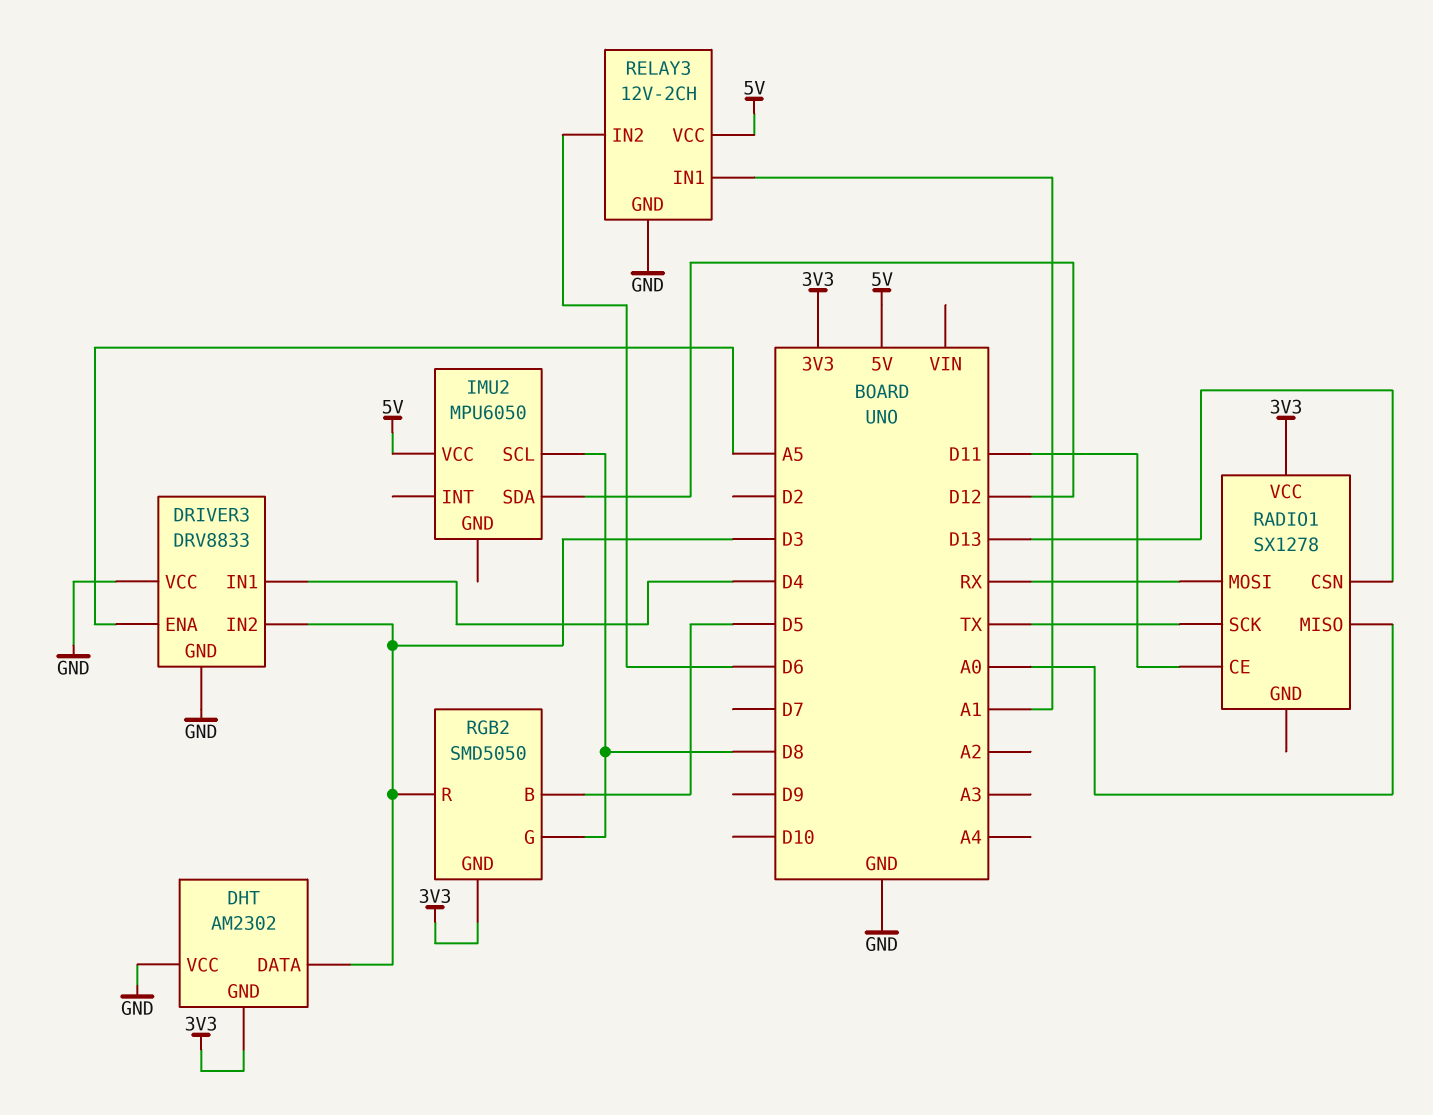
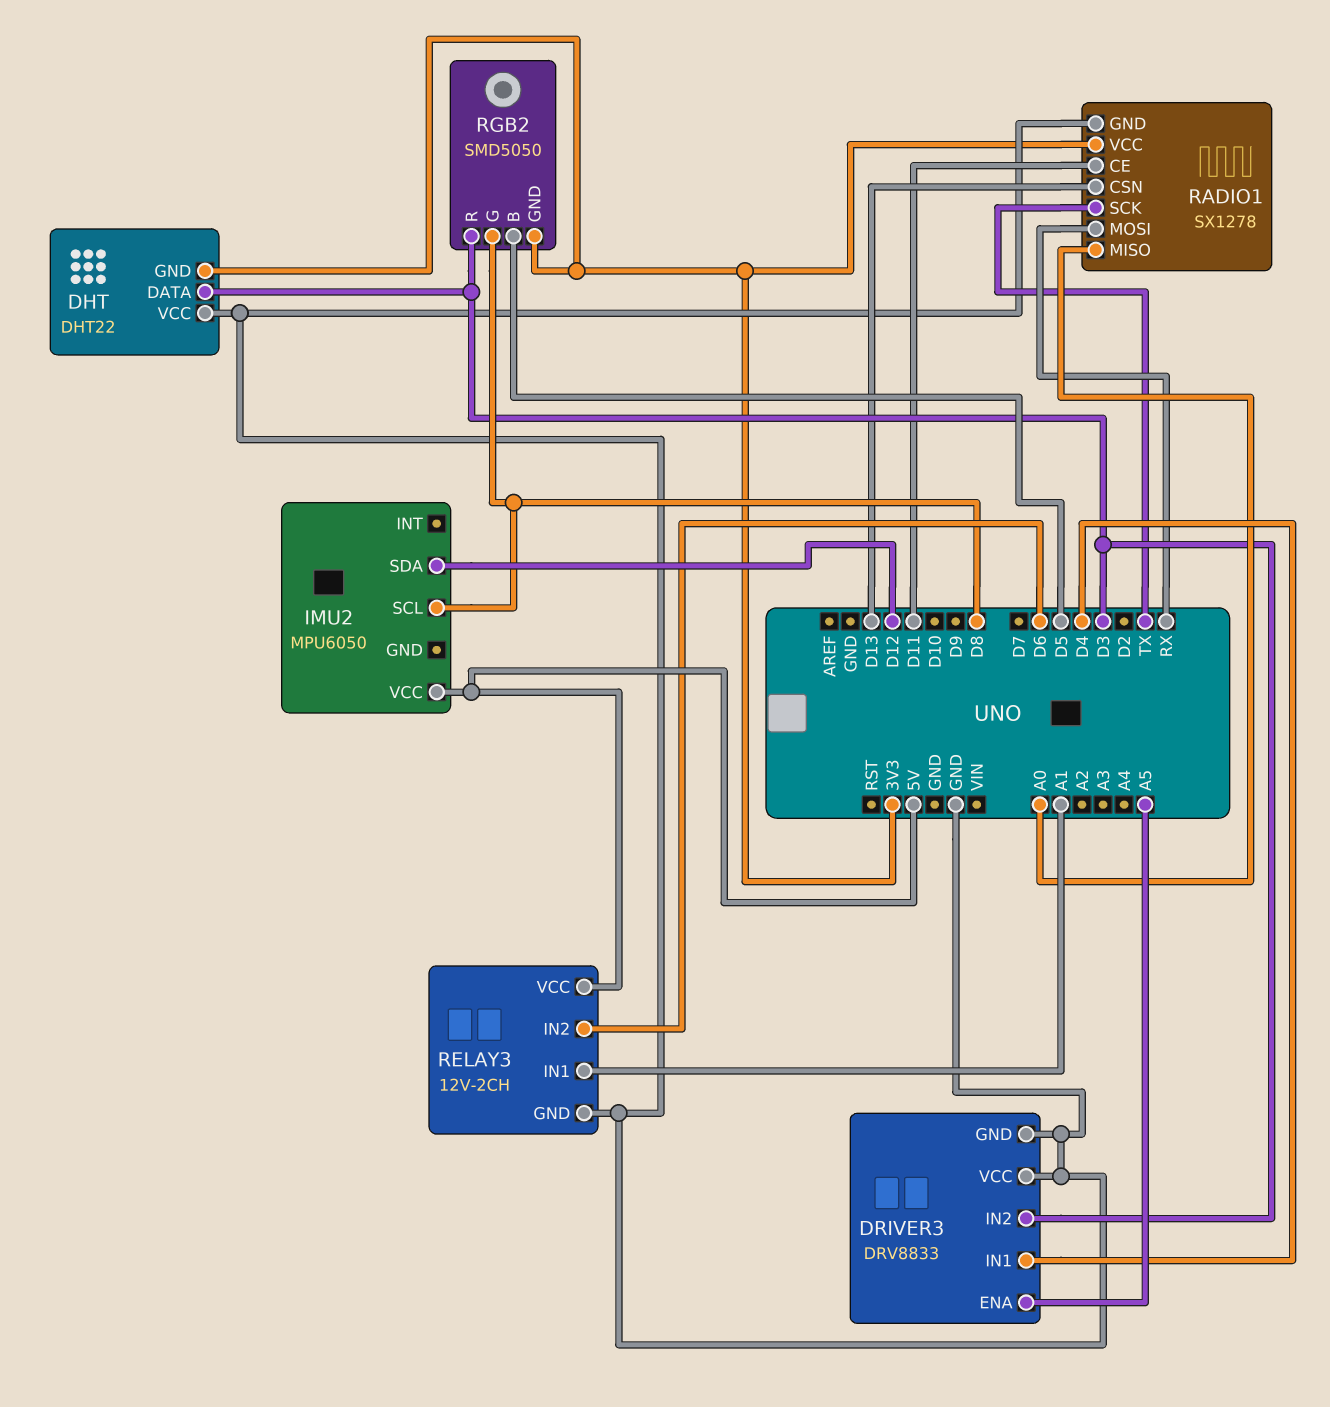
DHT: AM2302 -> DHT22
RADIO1 pin GND: none -> GND

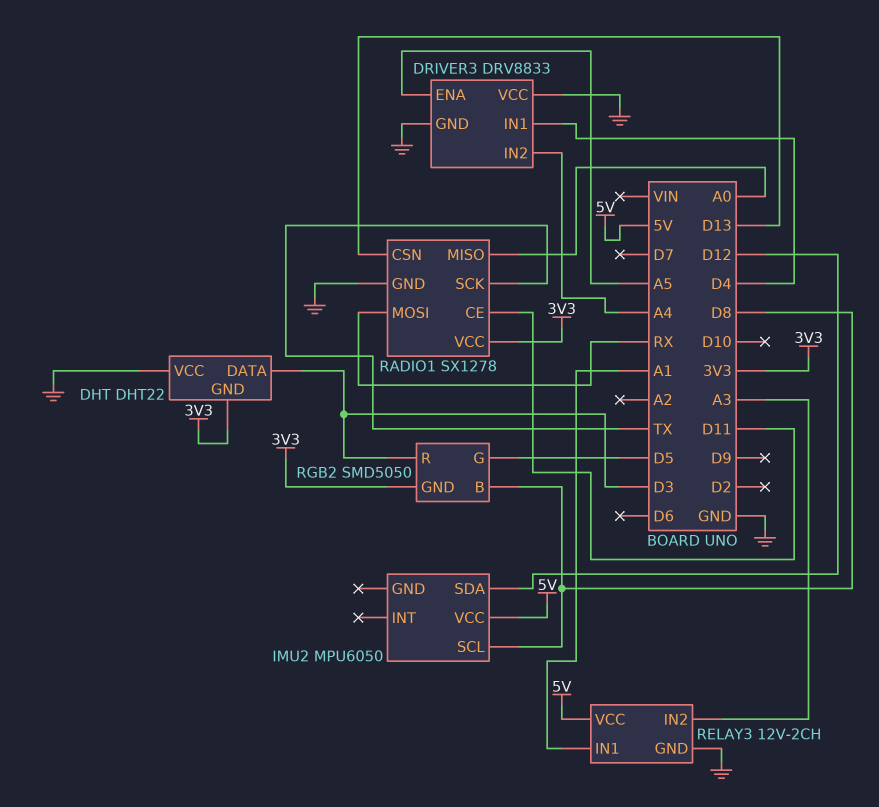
DRIVER3 pin IN2: D3 -> A4
RELAY3 pin IN2: D6 -> A3
RGB2 pin B: D5 -> D8
RGB2 pin G: D8 -> D5

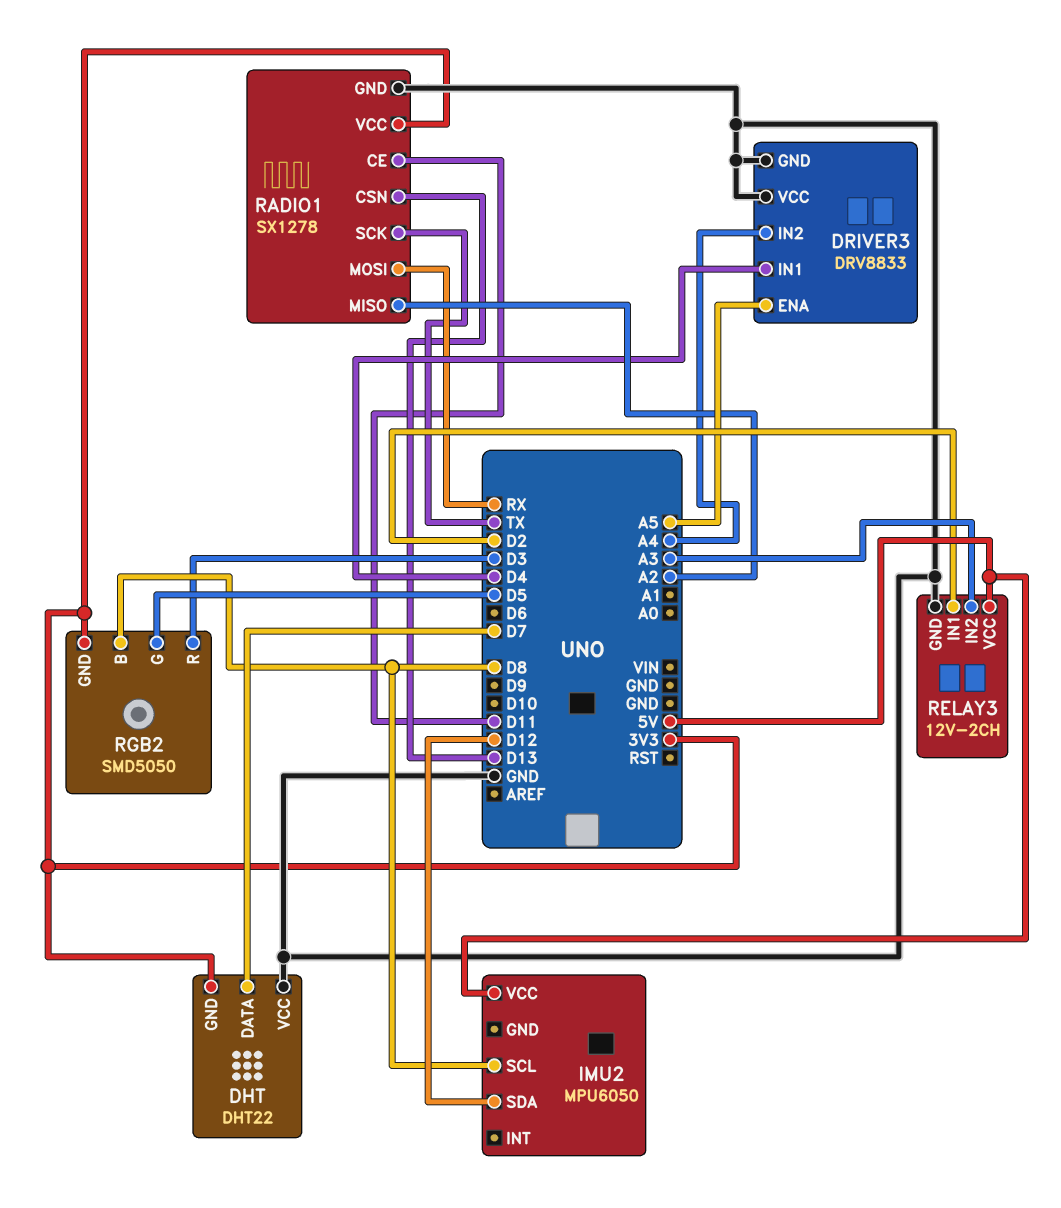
DHT pin DATA: D3 -> D7
RADIO1 pin MISO: A0 -> A2
RELAY3 pin IN1: A1 -> D2

